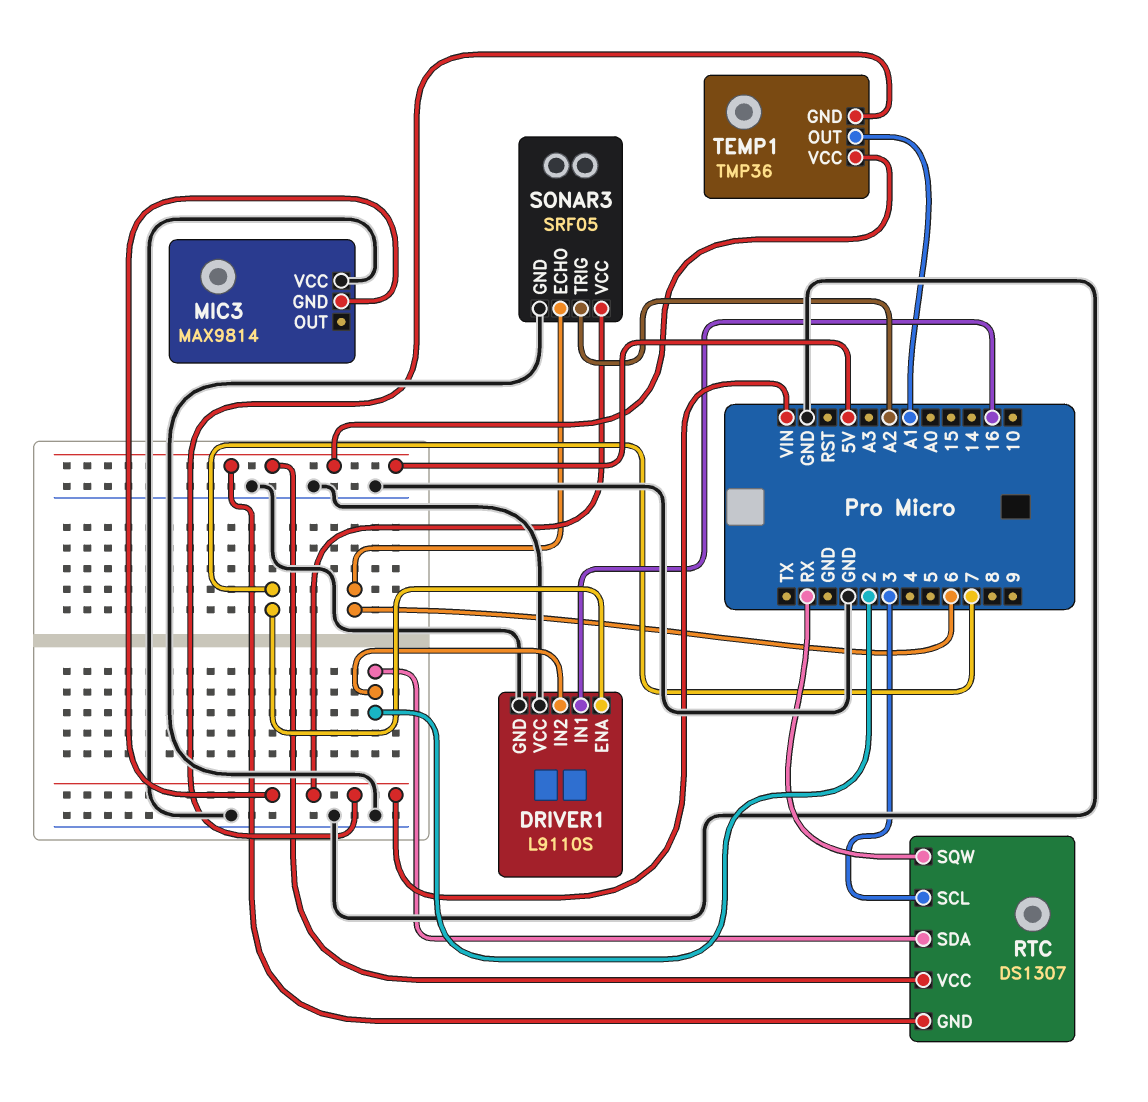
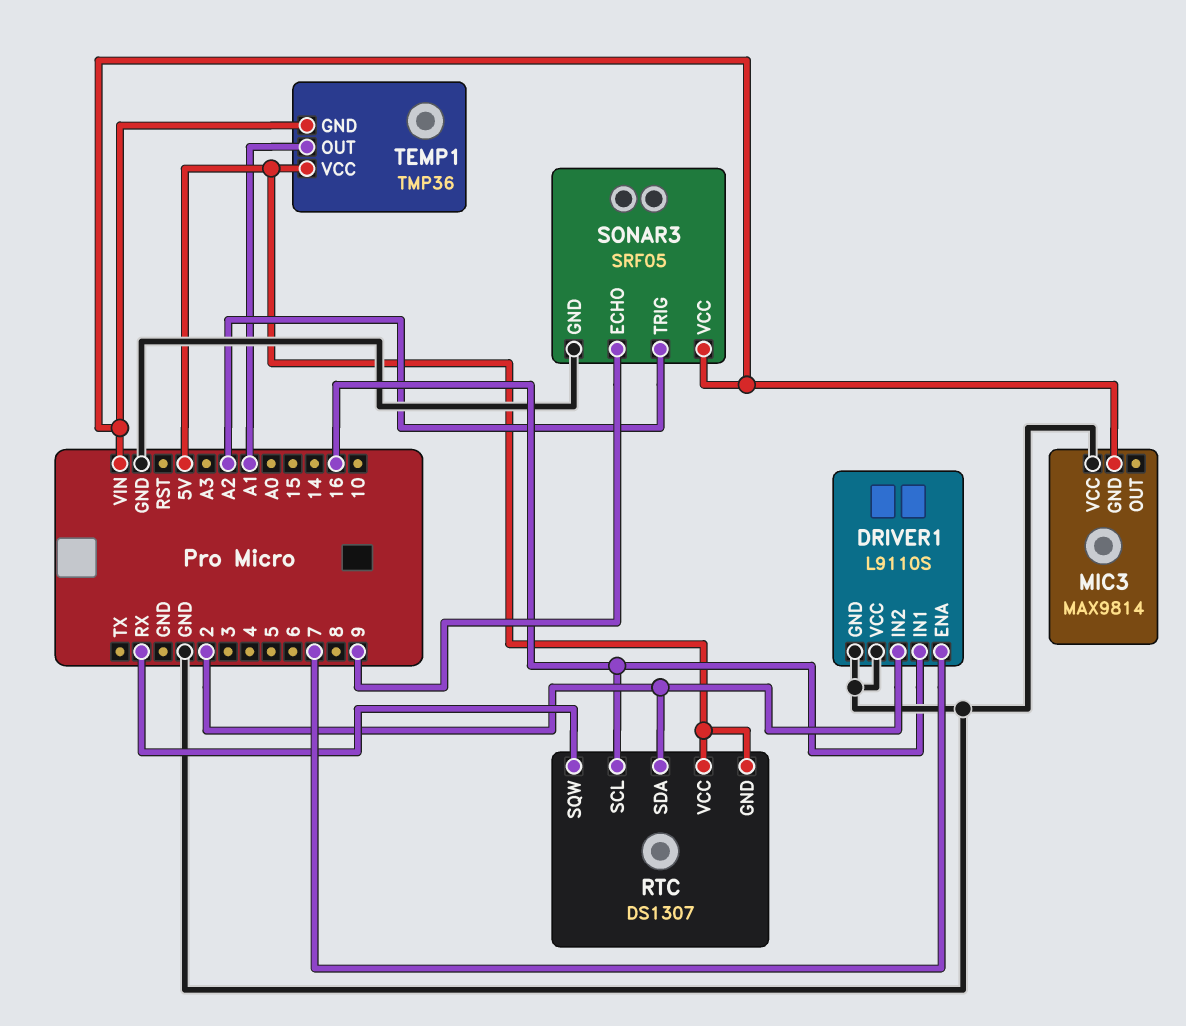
RTC pin SCL: 3 -> 16
SONAR3 pin ECHO: 6 -> 9

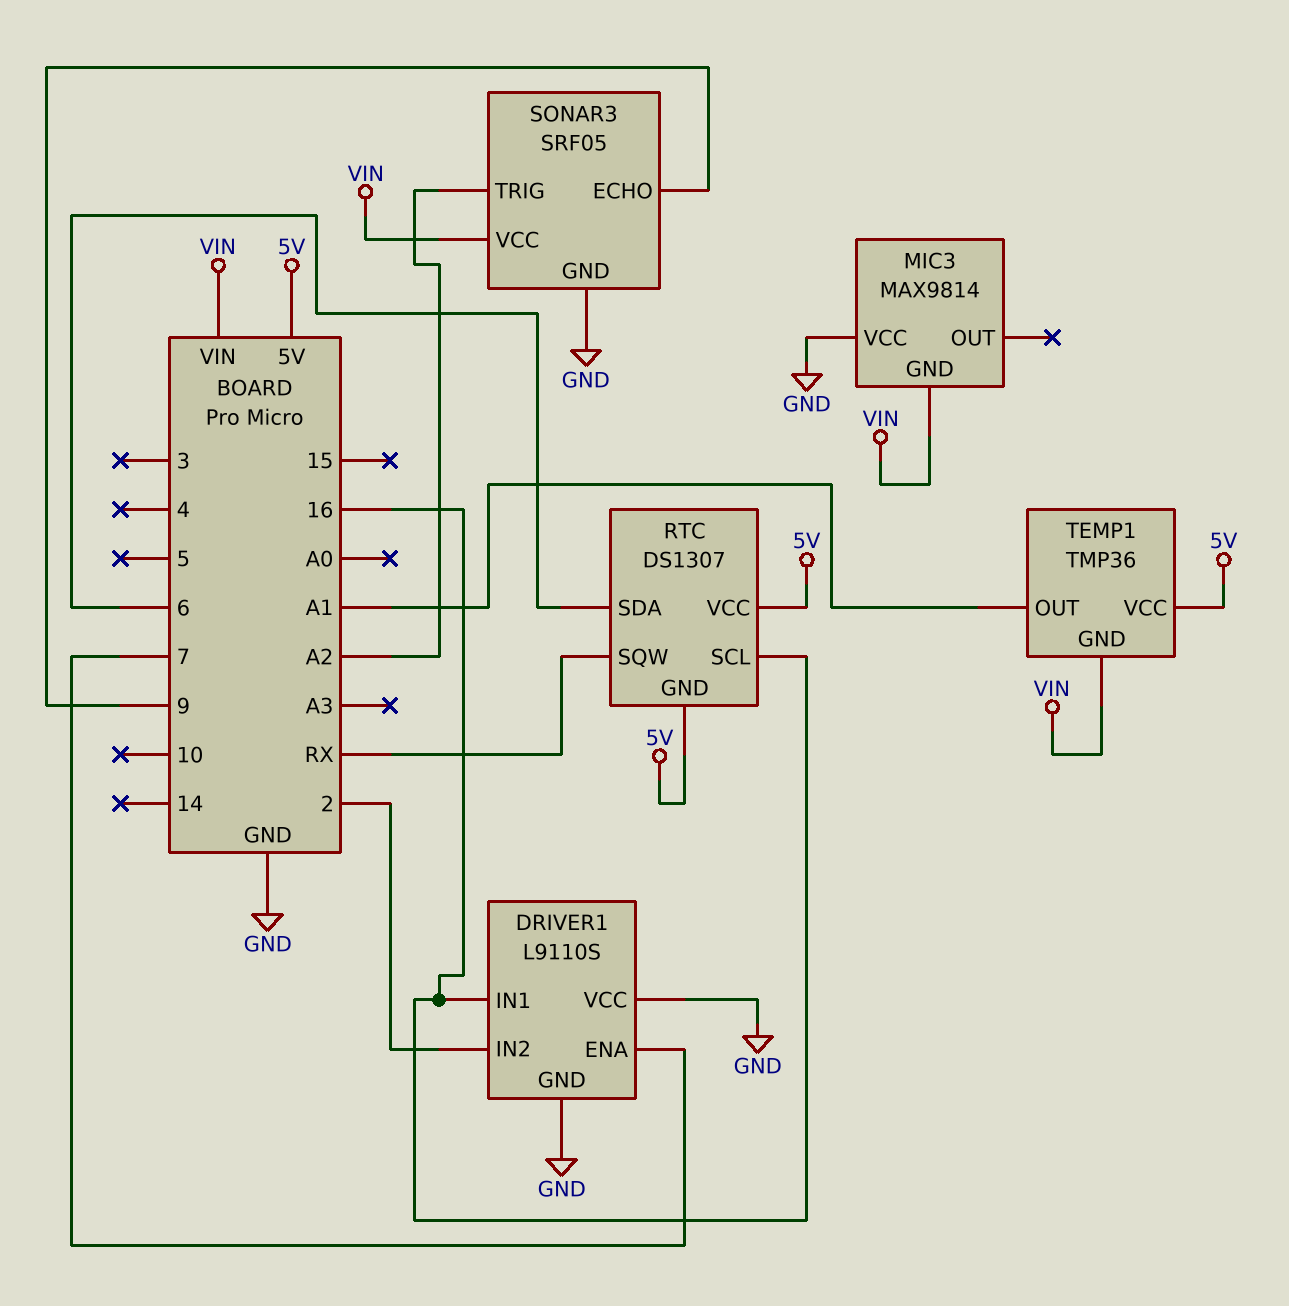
RTC pin SDA: 2 -> 6

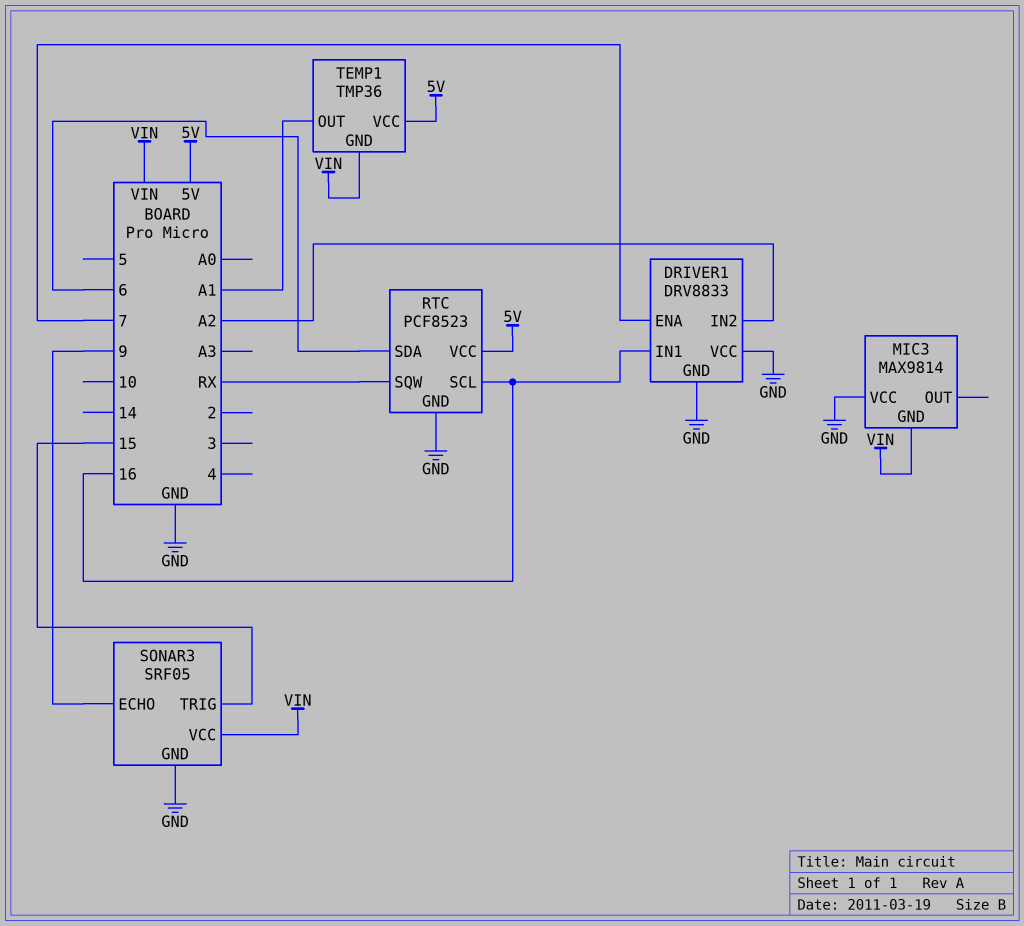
DRIVER1: L9110S -> DRV8833
DRIVER1 pin IN2: 2 -> A2
RTC: DS1307 -> PCF8523
RTC pin GND: 5V -> GND
SONAR3 pin TRIG: A2 -> 15

